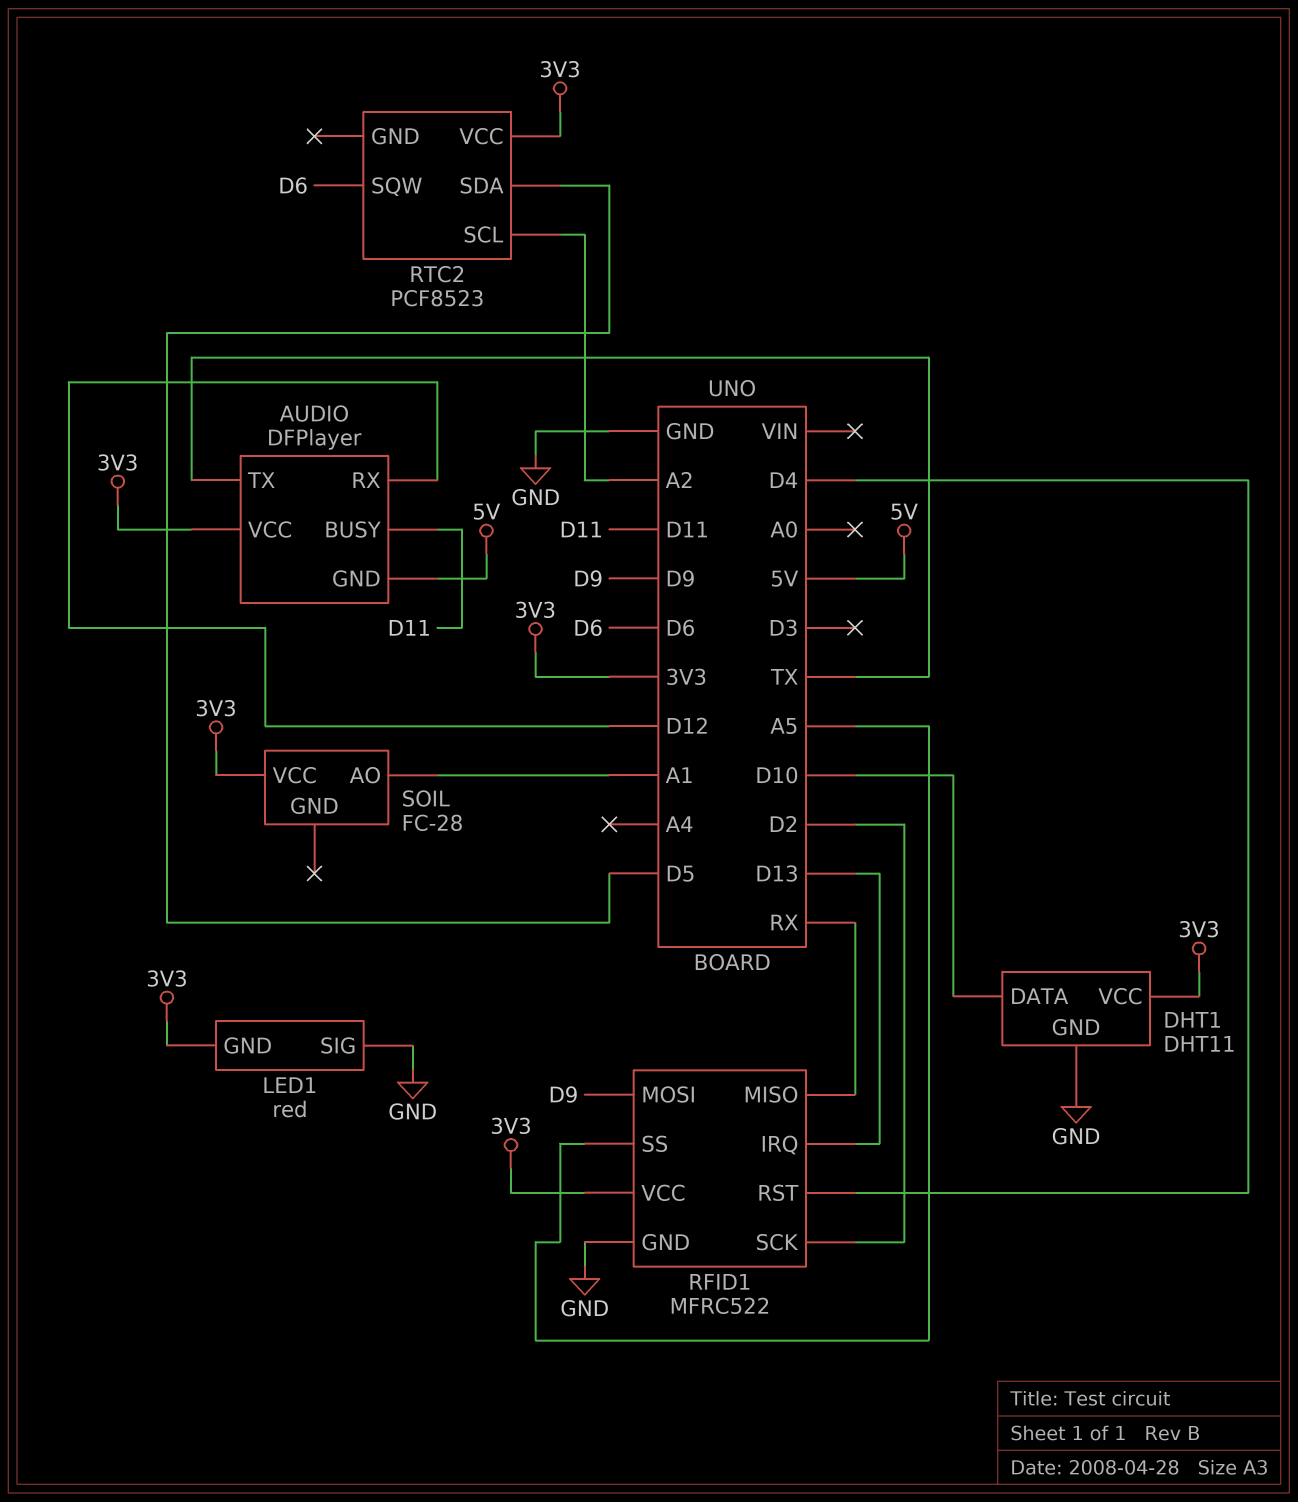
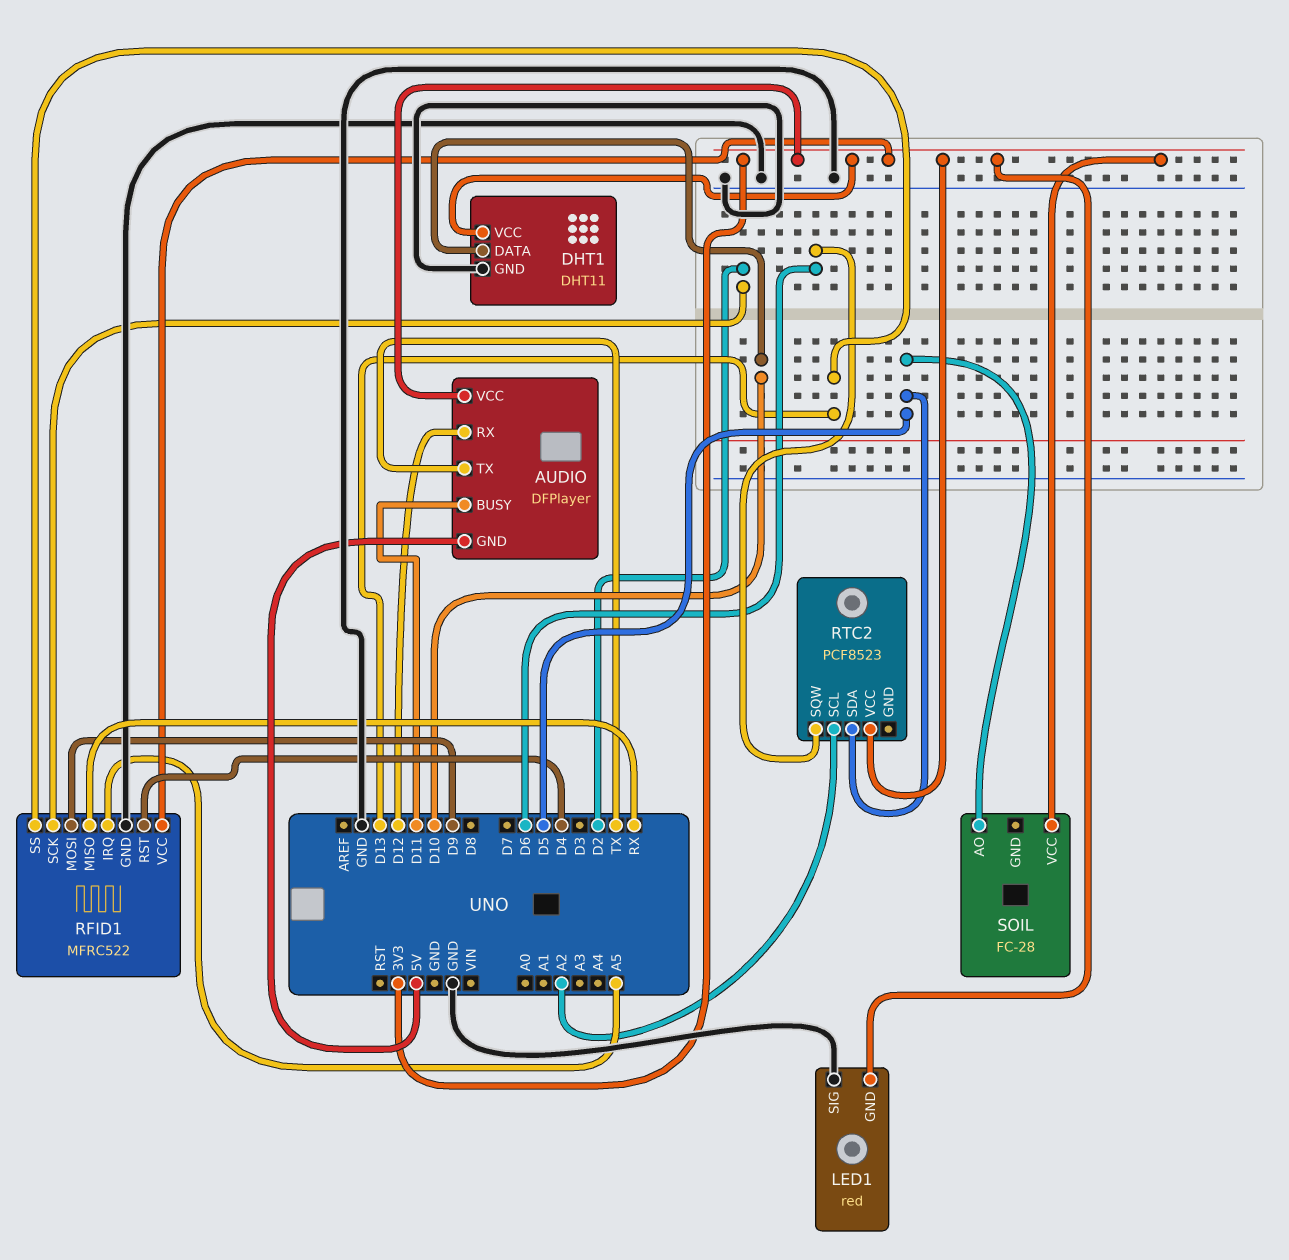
RFID1 pin IRQ: D13 -> A5
RFID1 pin SS: A5 -> D13
SOIL pin AO: A1 -> D5

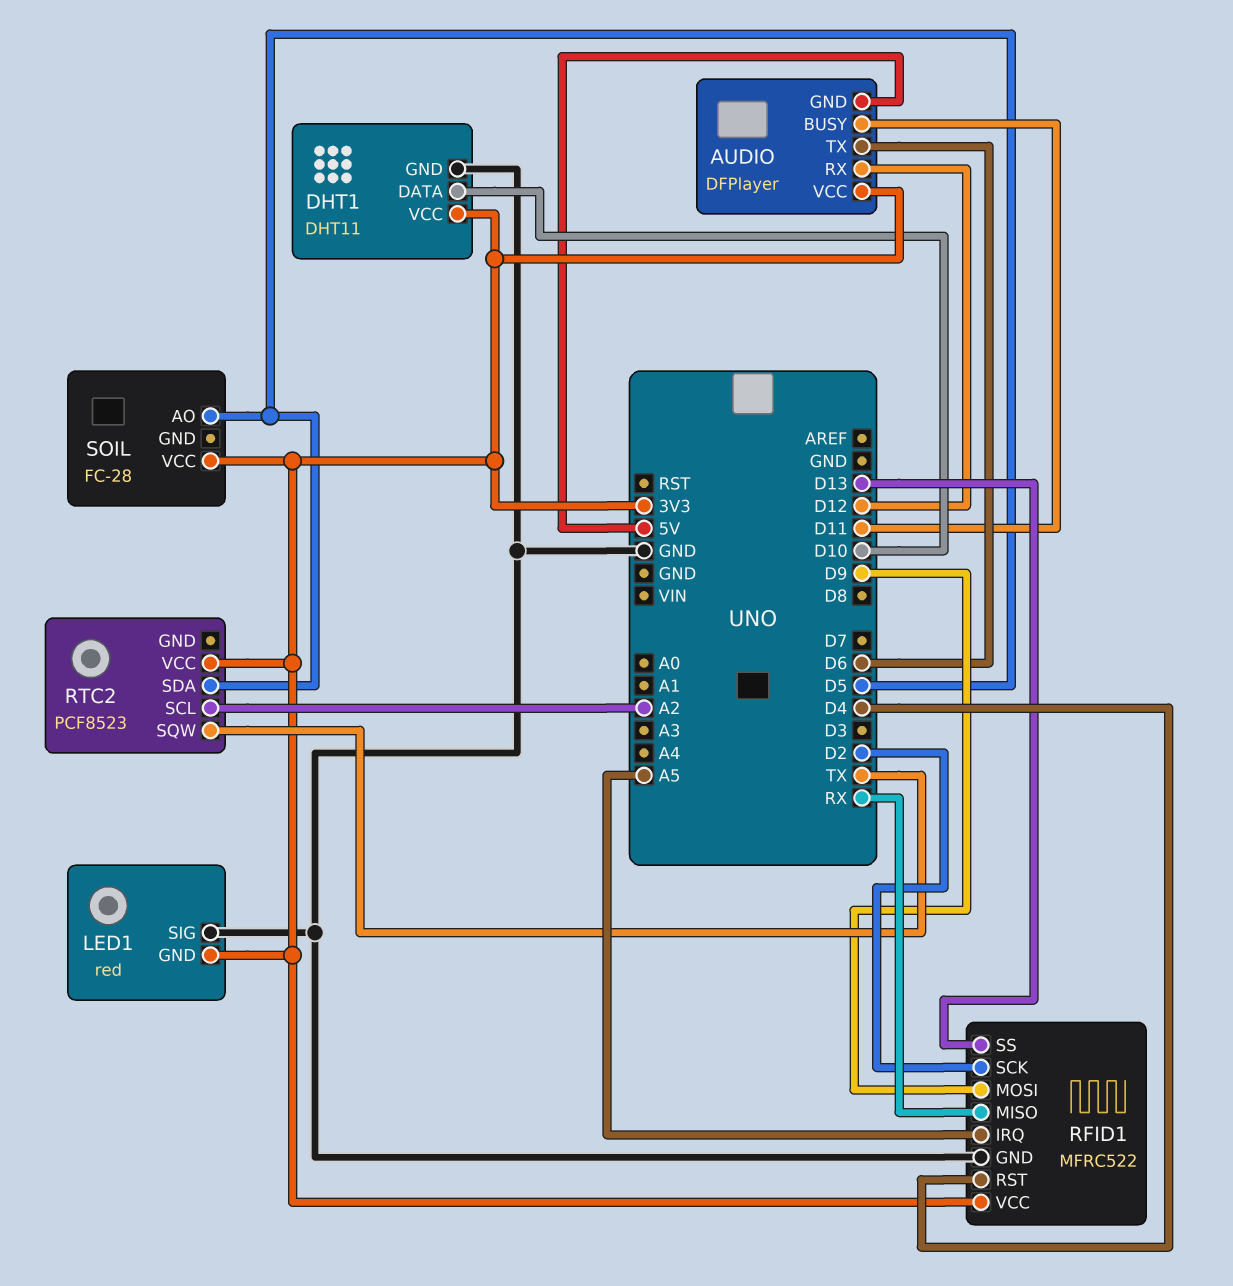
AUDIO pin TX: TX -> D6
RTC2 pin SQW: D6 -> TX

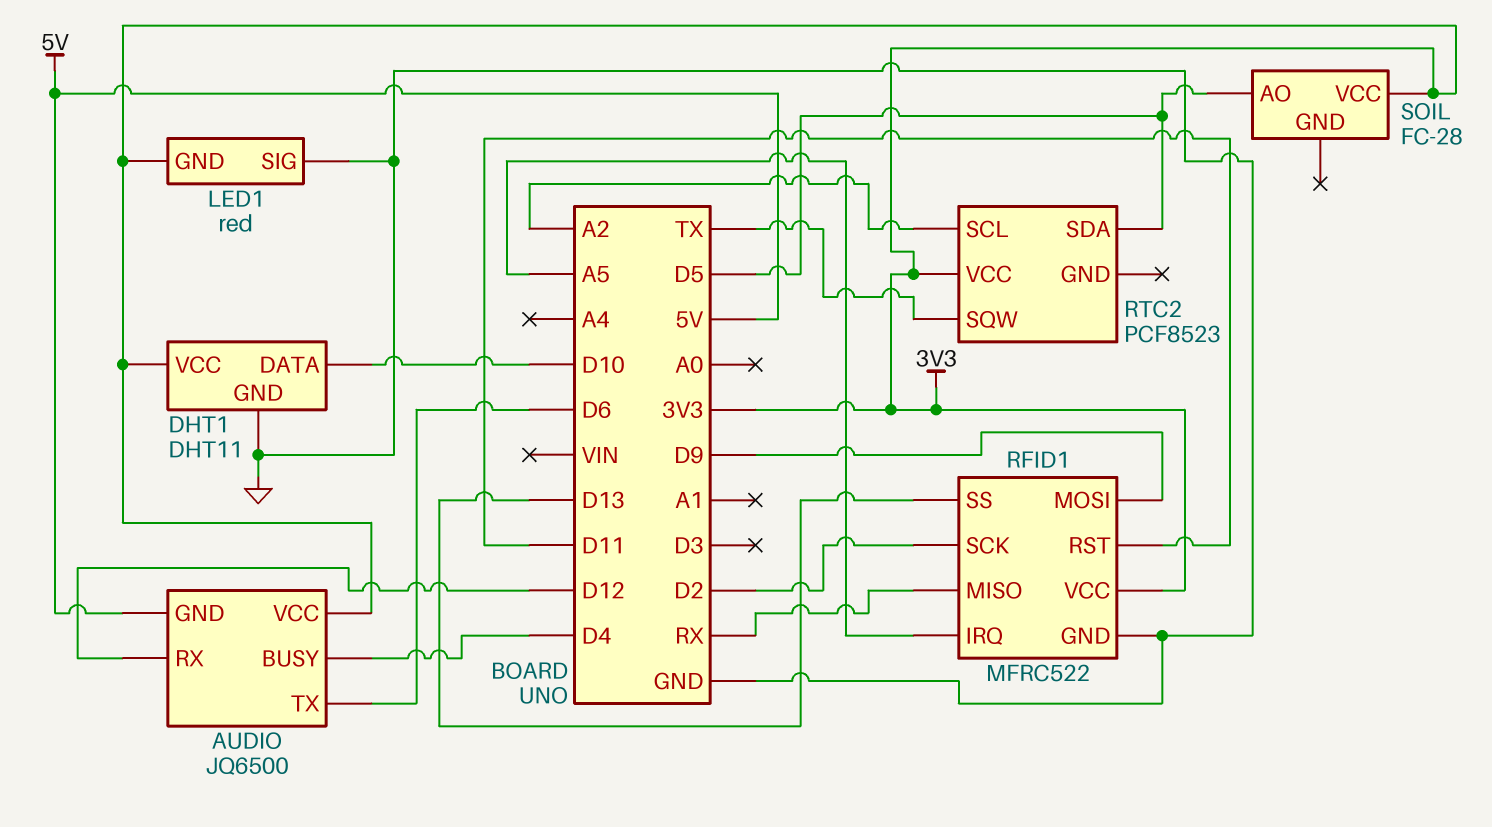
AUDIO: DFPlayer -> JQ6500
AUDIO pin BUSY: D11 -> D4
RFID1 pin RST: D4 -> D11

